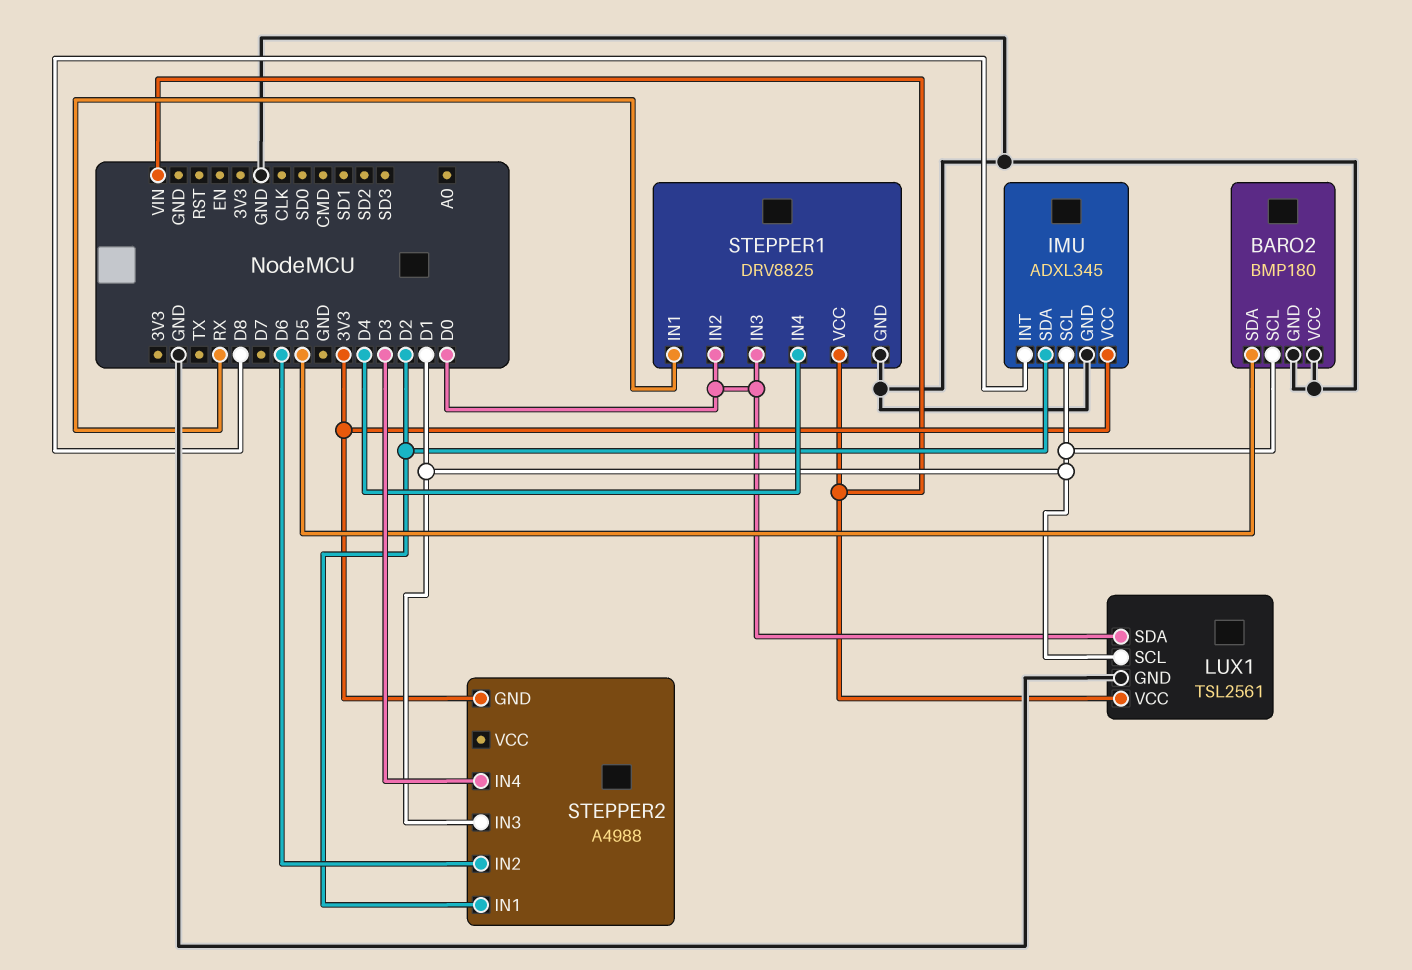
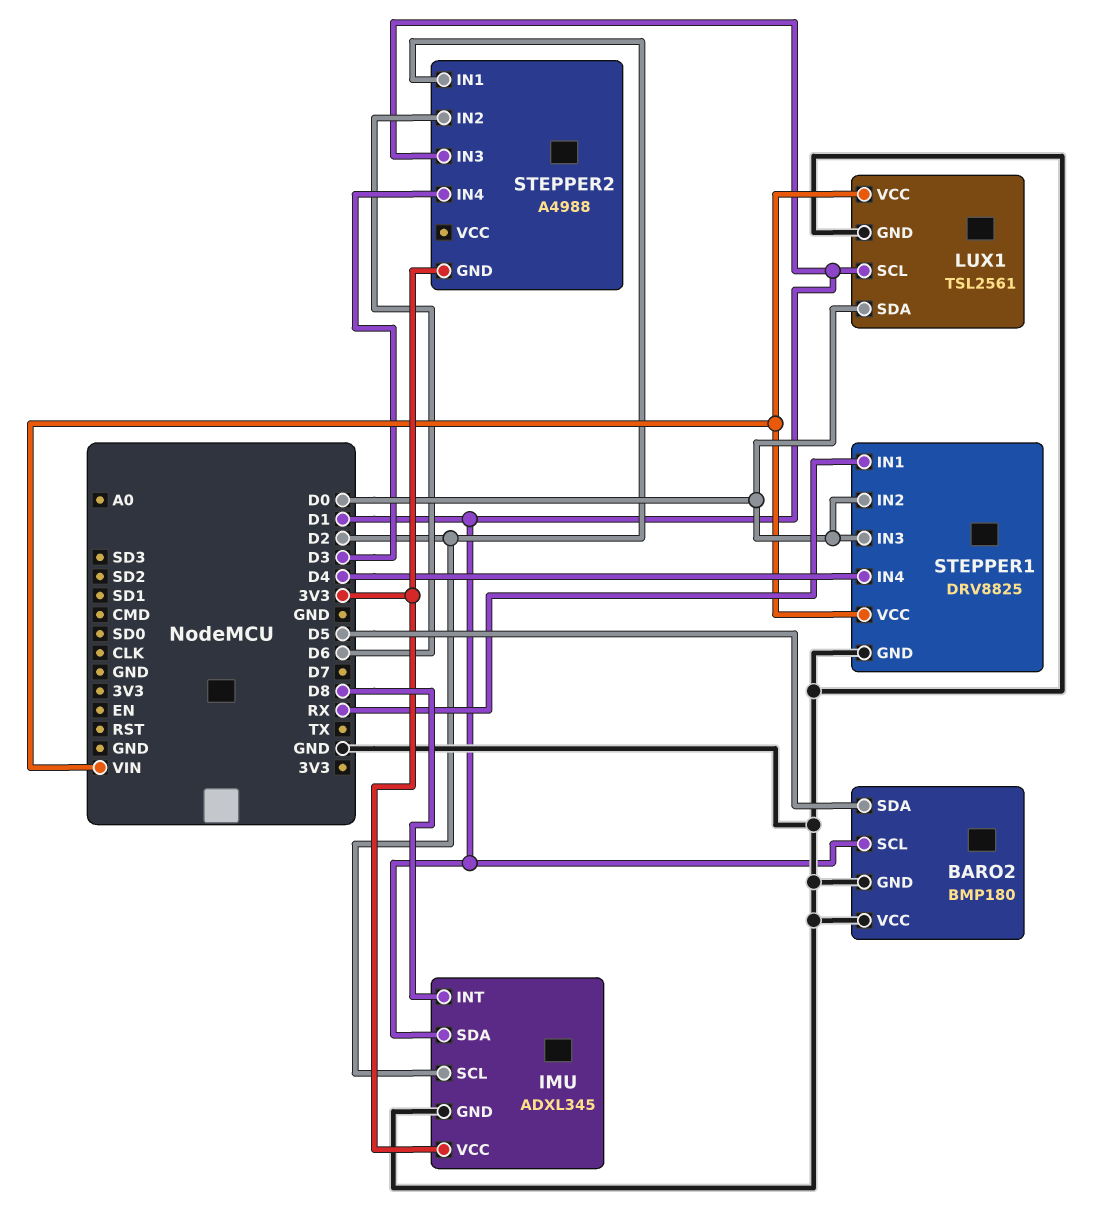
IMU pin SCL: D1 -> D2
IMU pin SDA: D2 -> D1

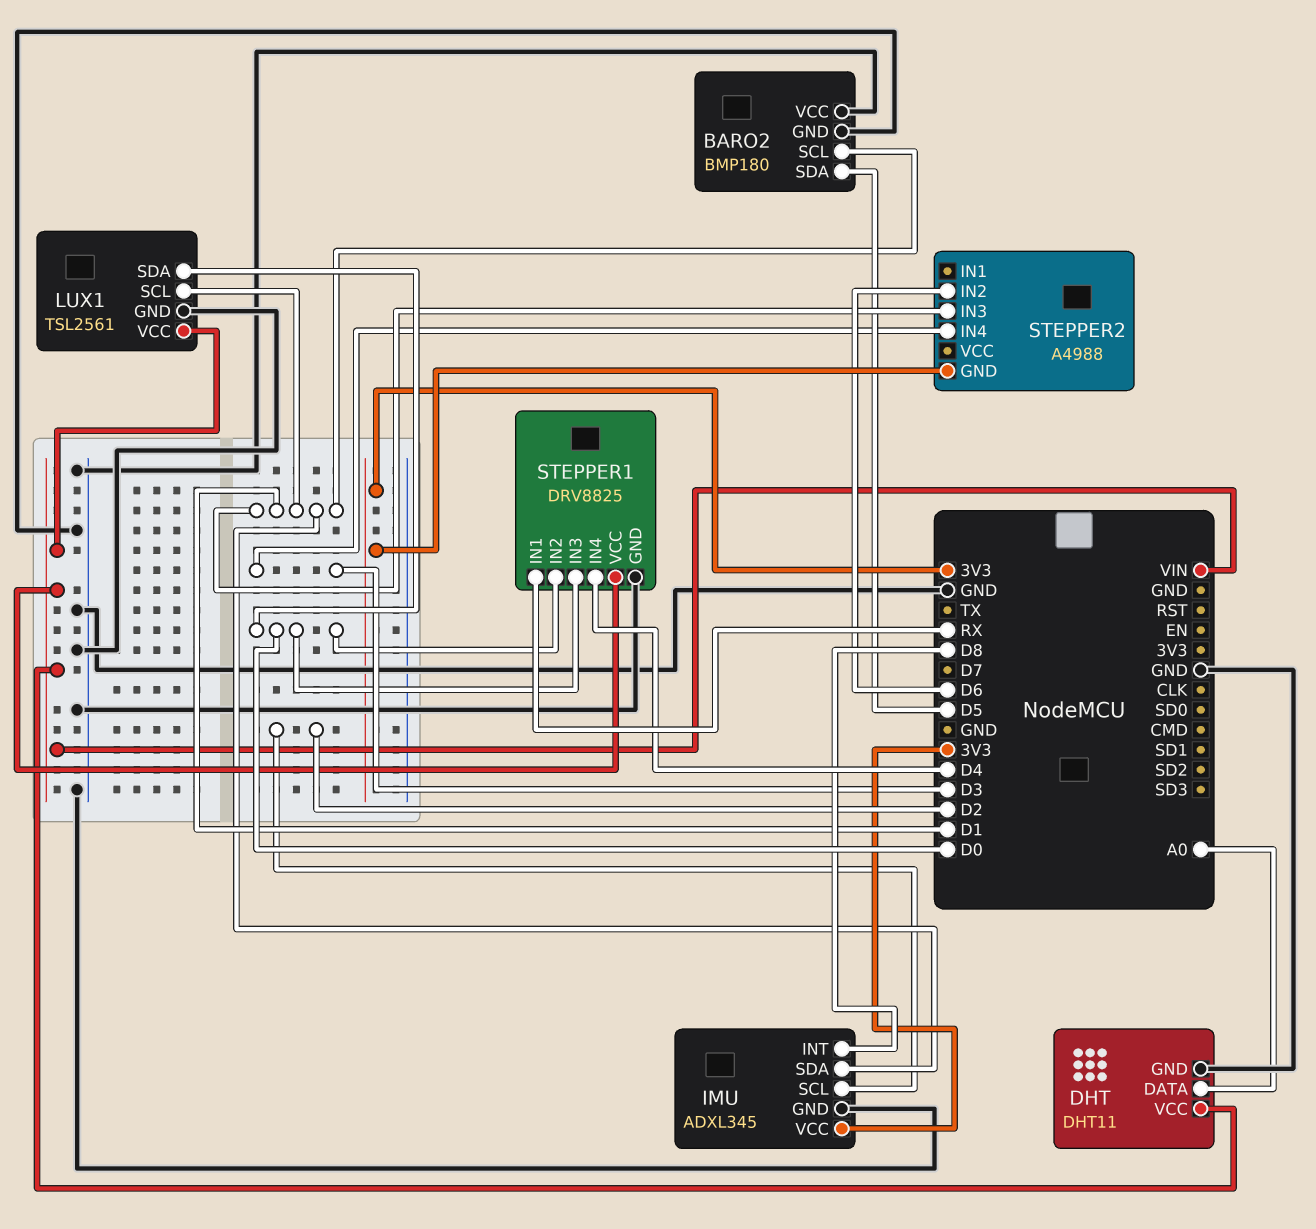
DHT: none -> DHT11
DHT pin DATA: none -> A0
DHT pin GND: none -> GND
DHT pin VCC: none -> VIN
STEPPER2 pin IN1: D2 -> none

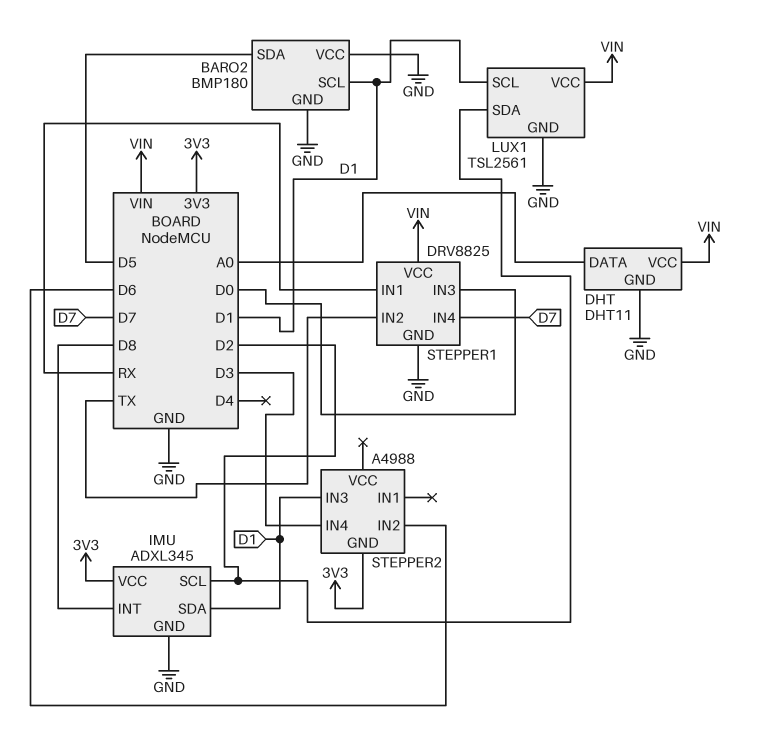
LUX1 pin SDA: D0 -> D2
STEPPER1 pin IN2: D0 -> TX
STEPPER1 pin IN4: D4 -> D7

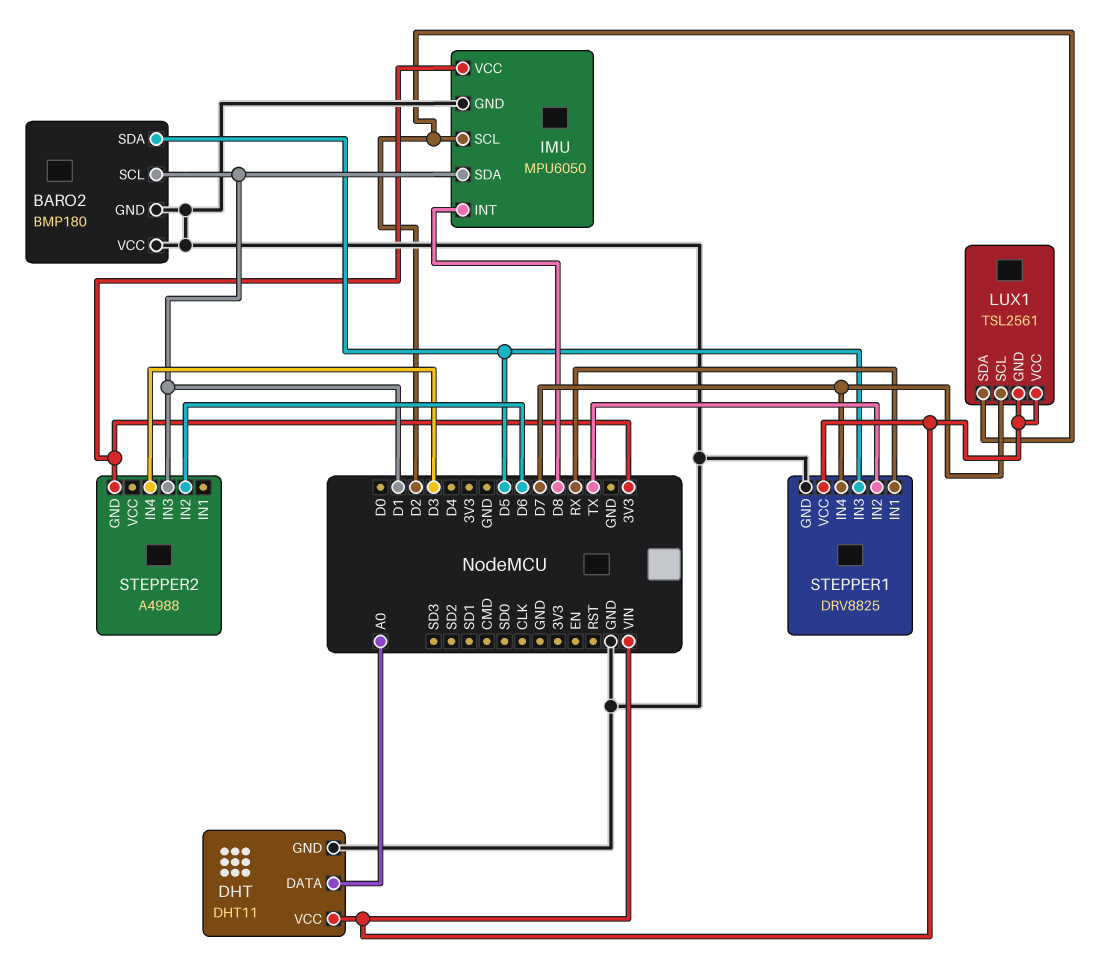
IMU: ADXL345 -> MPU6050
LUX1 pin GND: GND -> VIN
LUX1 pin SCL: D1 -> D7
STEPPER1 pin IN3: D0 -> D5

